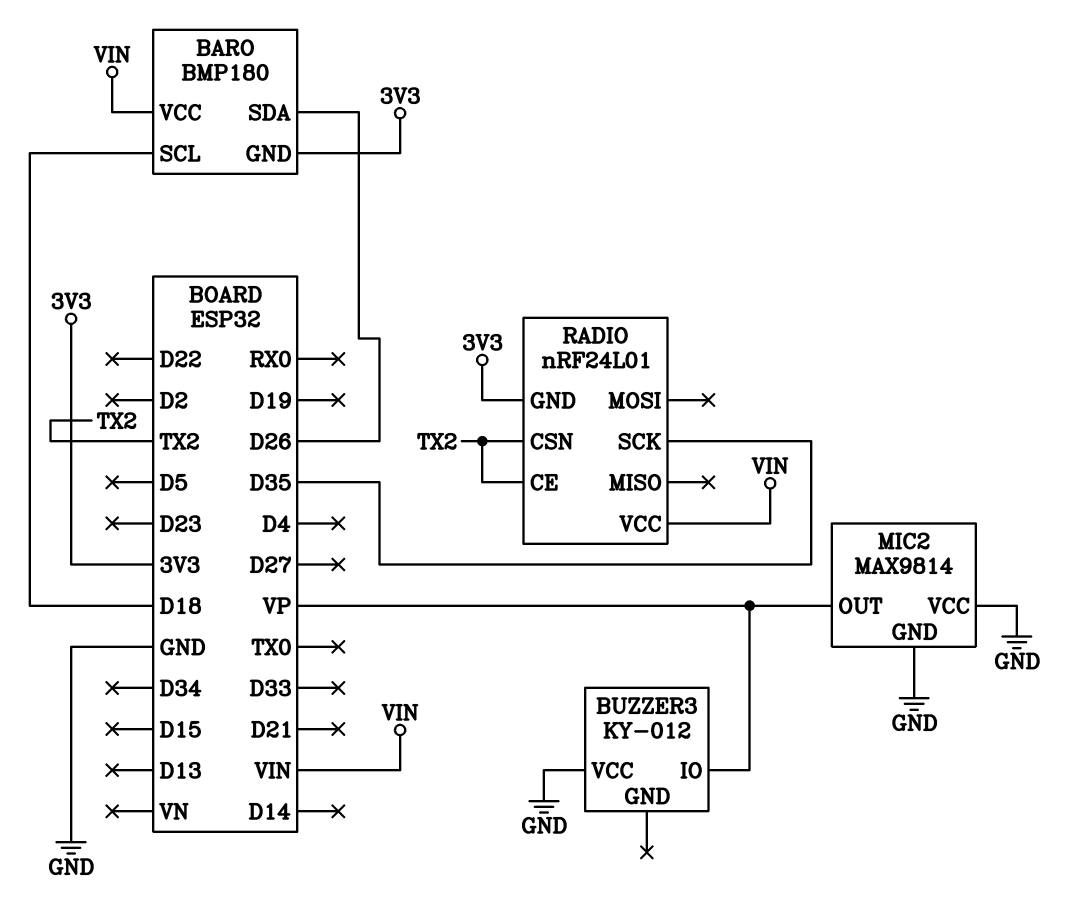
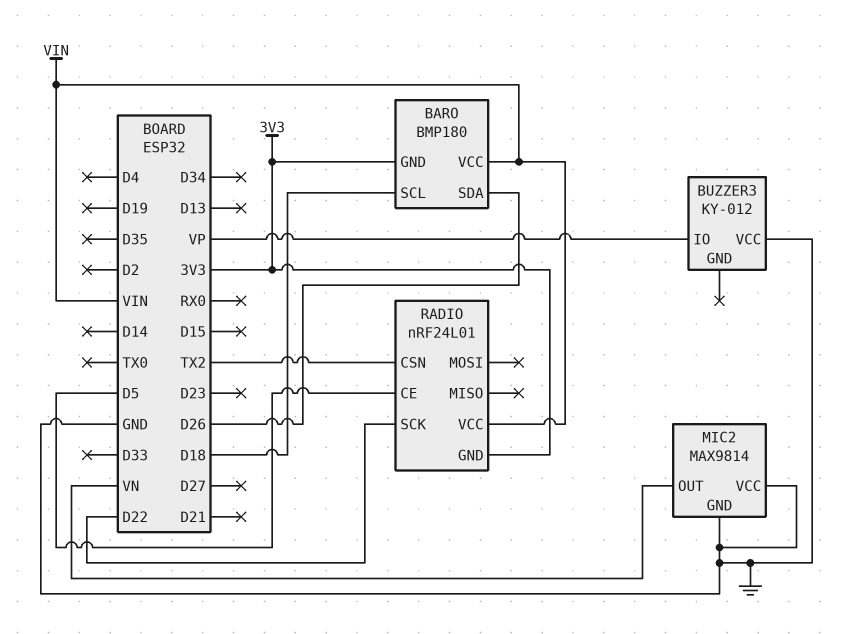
MIC2 pin OUT: VP -> VN
RADIO pin CE: TX2 -> D5
RADIO pin SCK: D35 -> D22

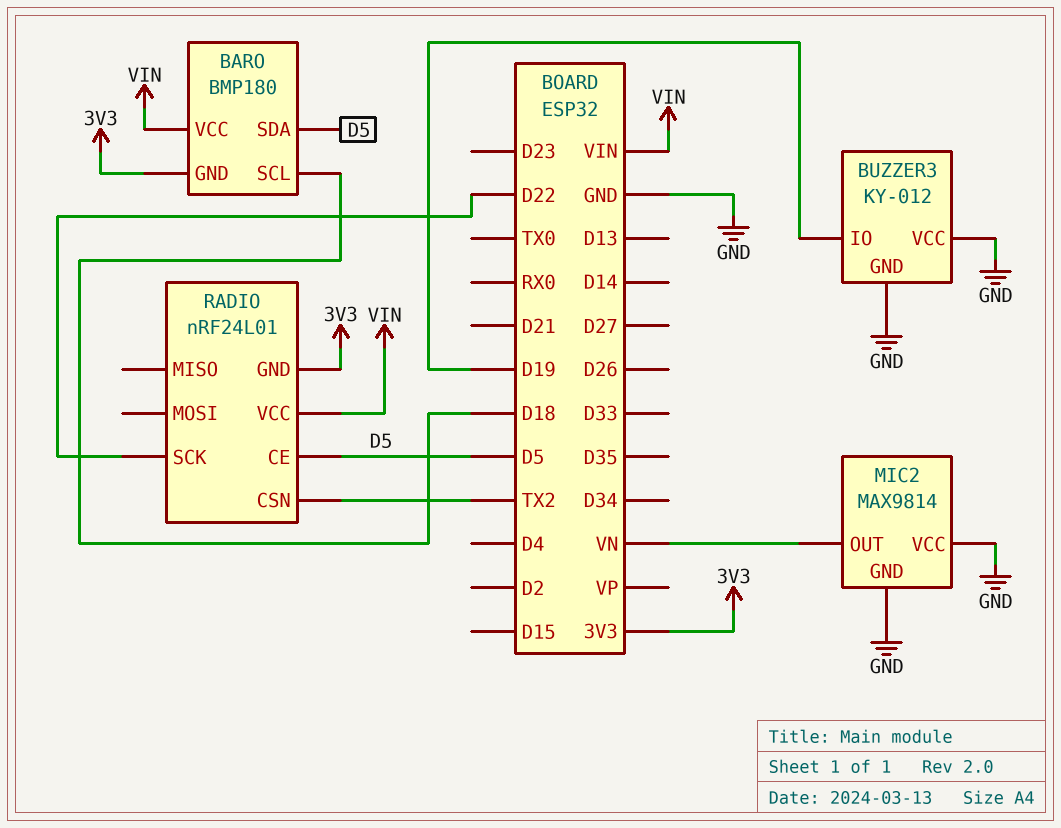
BARO pin SDA: D26 -> D5
BUZZER3 pin GND: none -> GND
BUZZER3 pin IO: VP -> D19

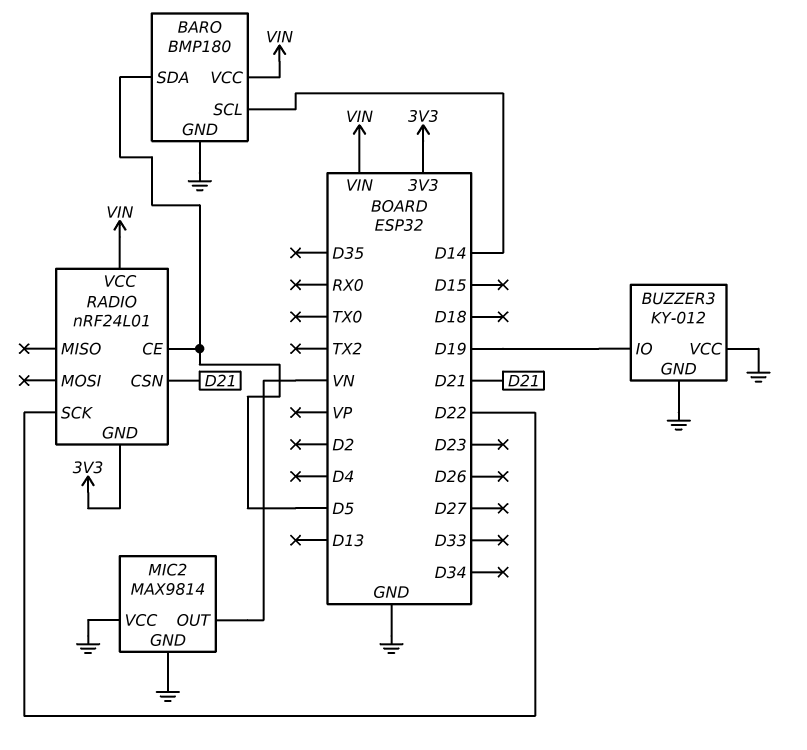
BARO pin GND: 3V3 -> GND
BARO pin SCL: D18 -> D14
RADIO pin CSN: TX2 -> D21

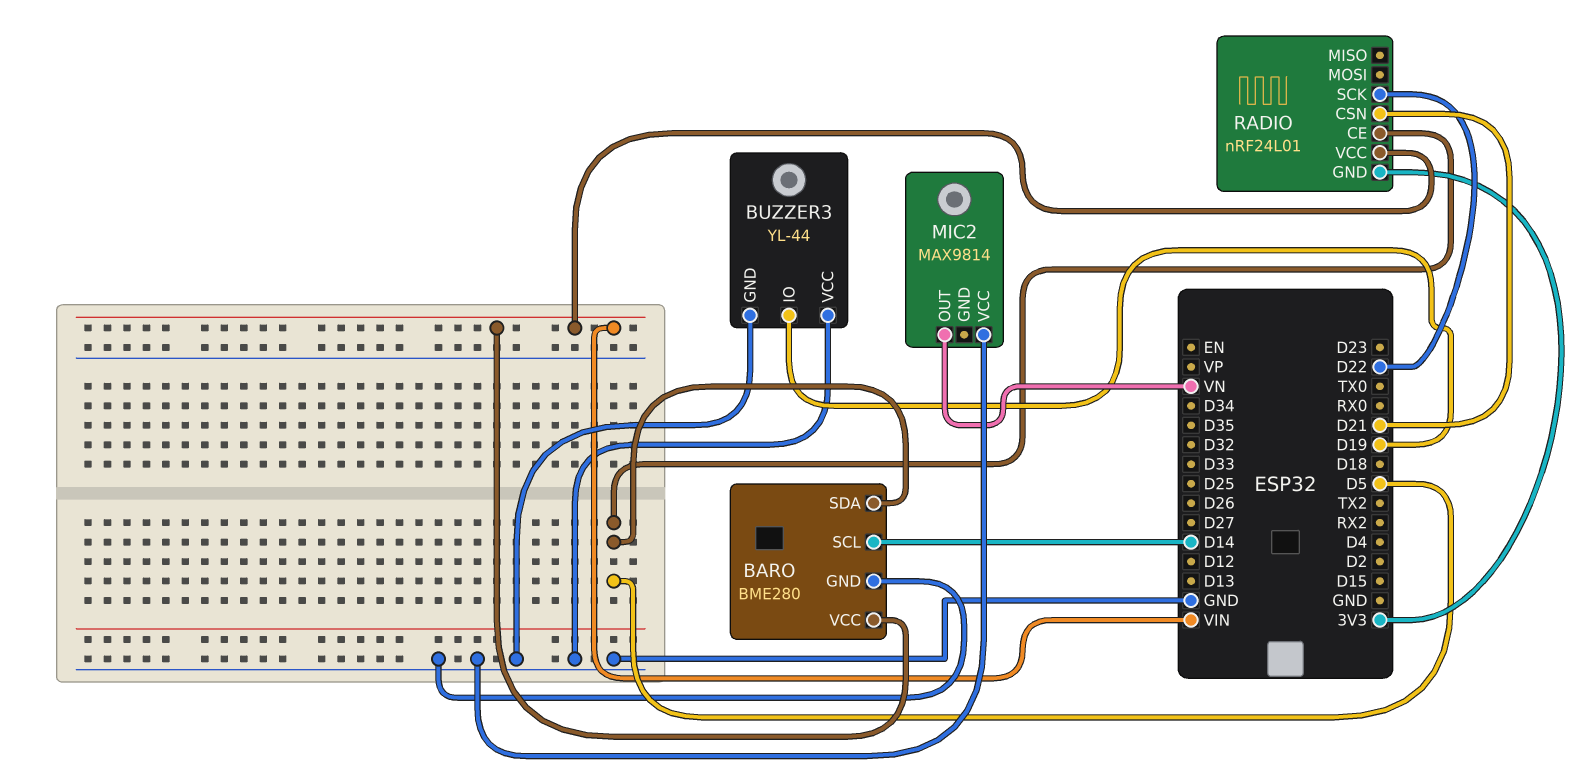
BARO: BMP180 -> BME280
BUZZER3: KY-012 -> YL-44
MIC2 pin GND: GND -> none

